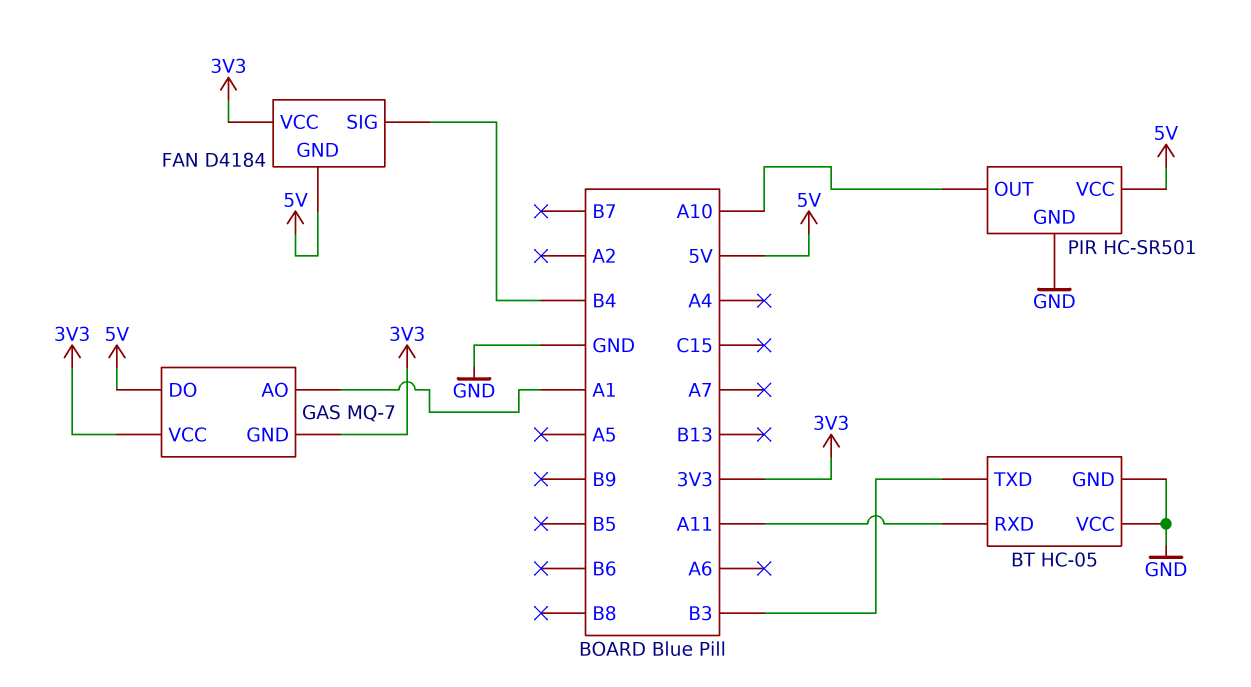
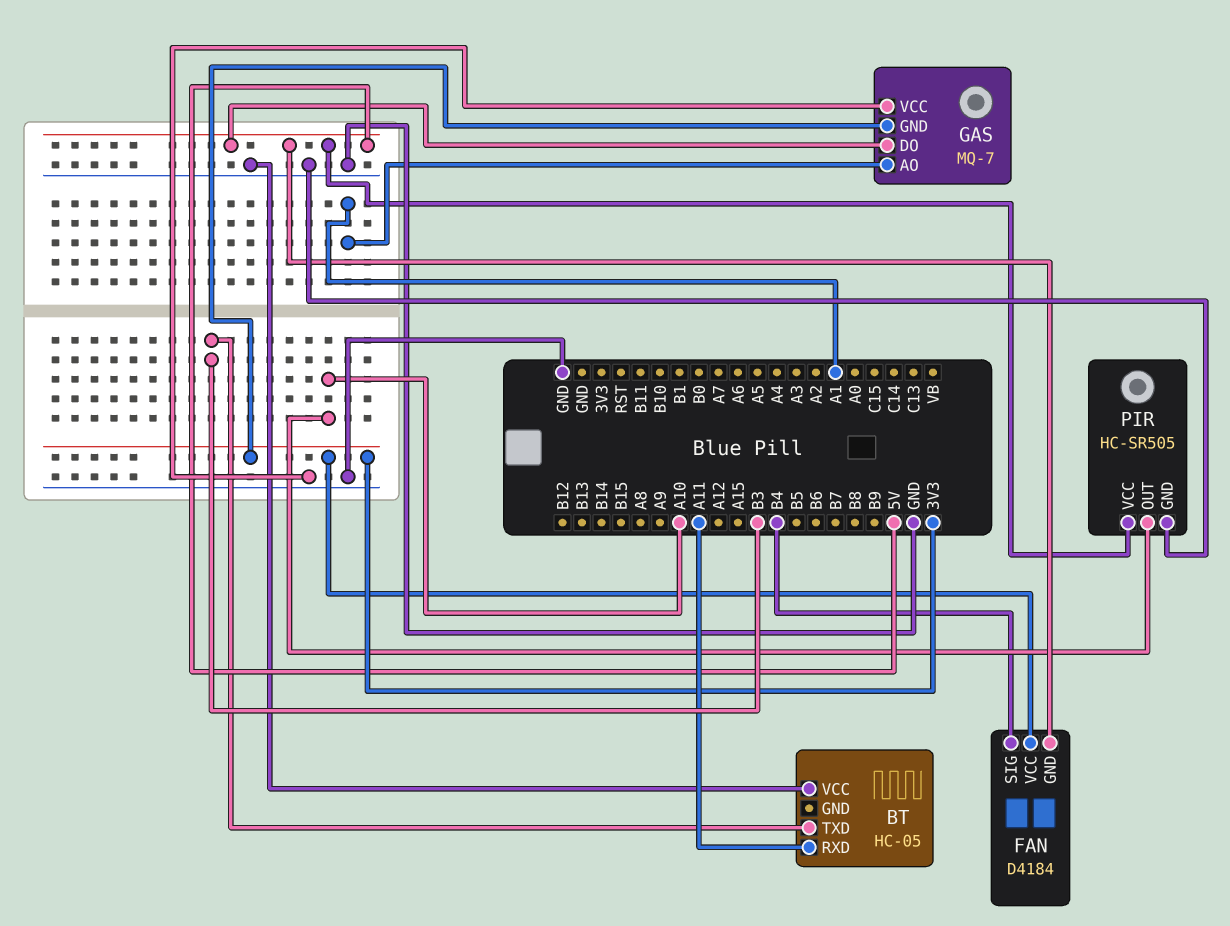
BT pin GND: GND -> none
GAS pin VCC: 3V3 -> GND
PIR: HC-SR501 -> HC-SR505

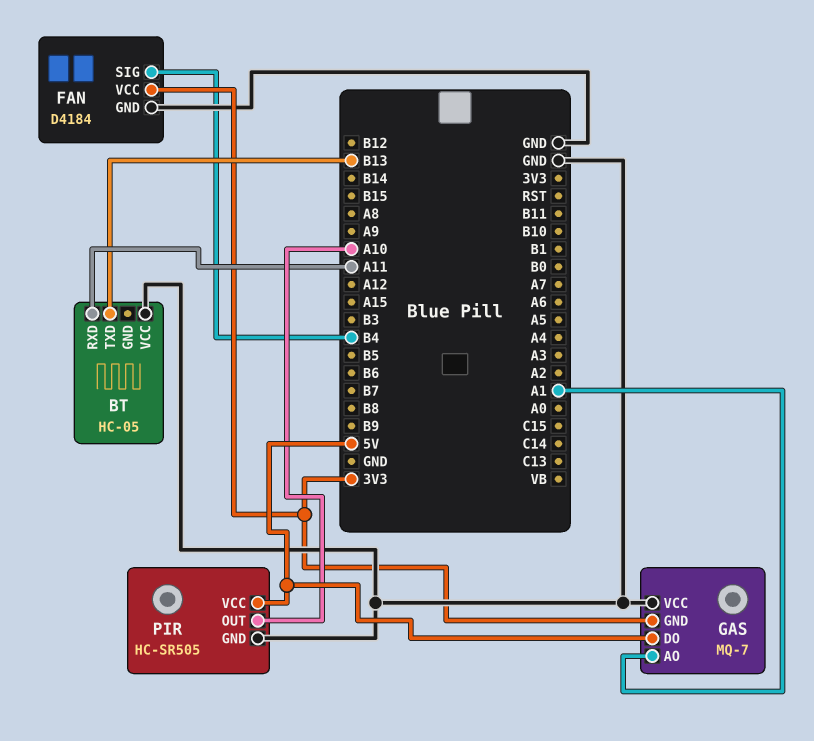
BT pin TXD: B3 -> B13
FAN pin GND: 5V -> GND

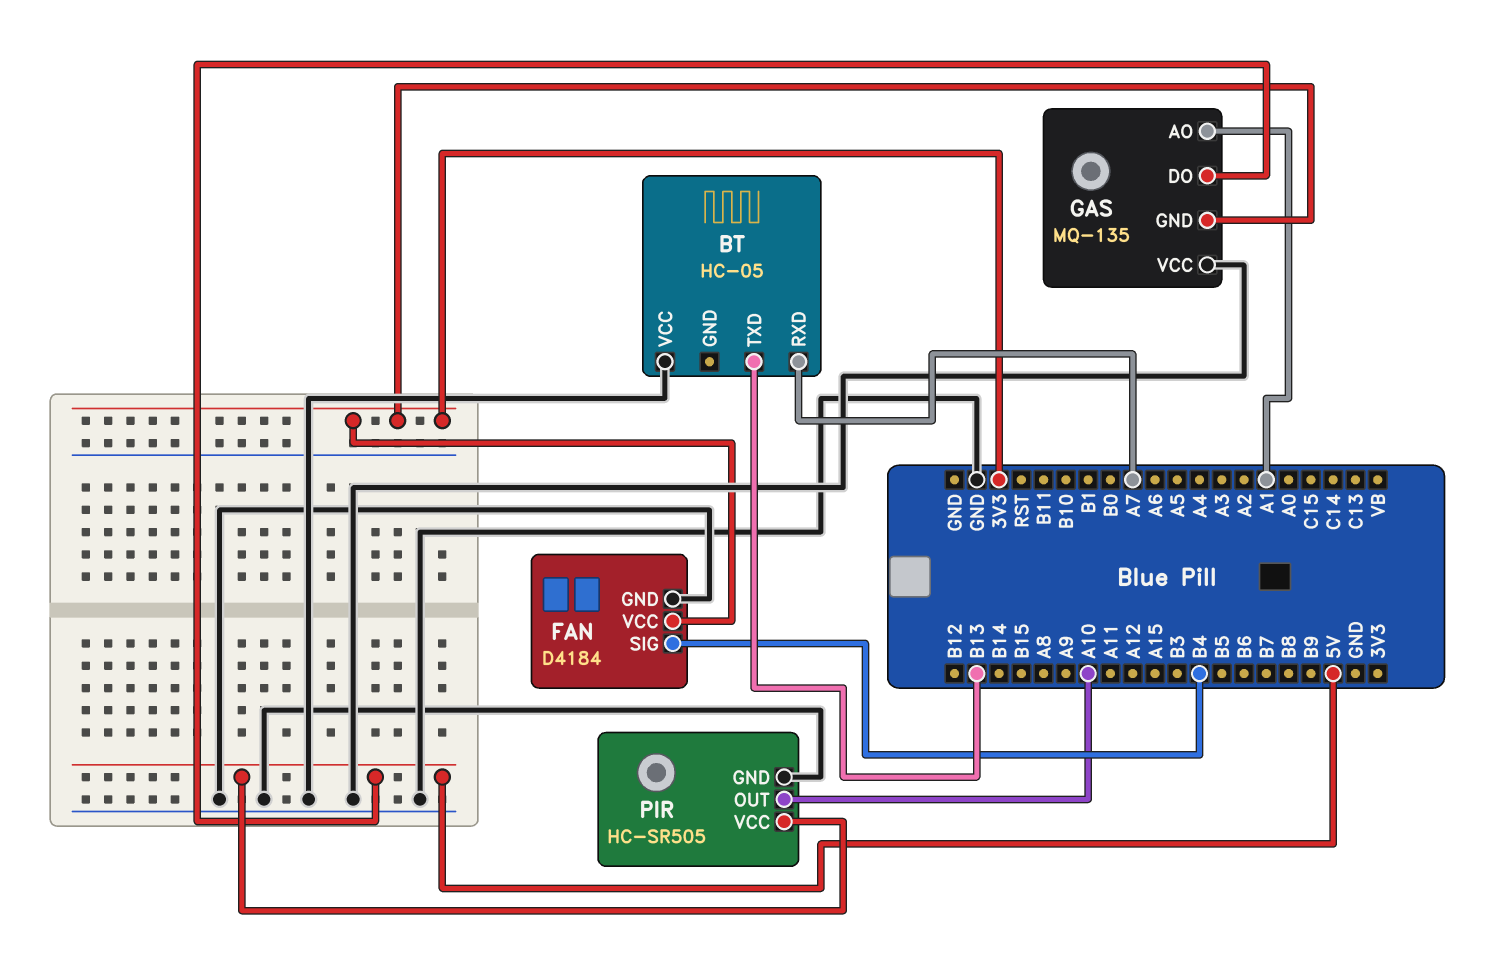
BT pin RXD: A11 -> A7
GAS: MQ-7 -> MQ-135

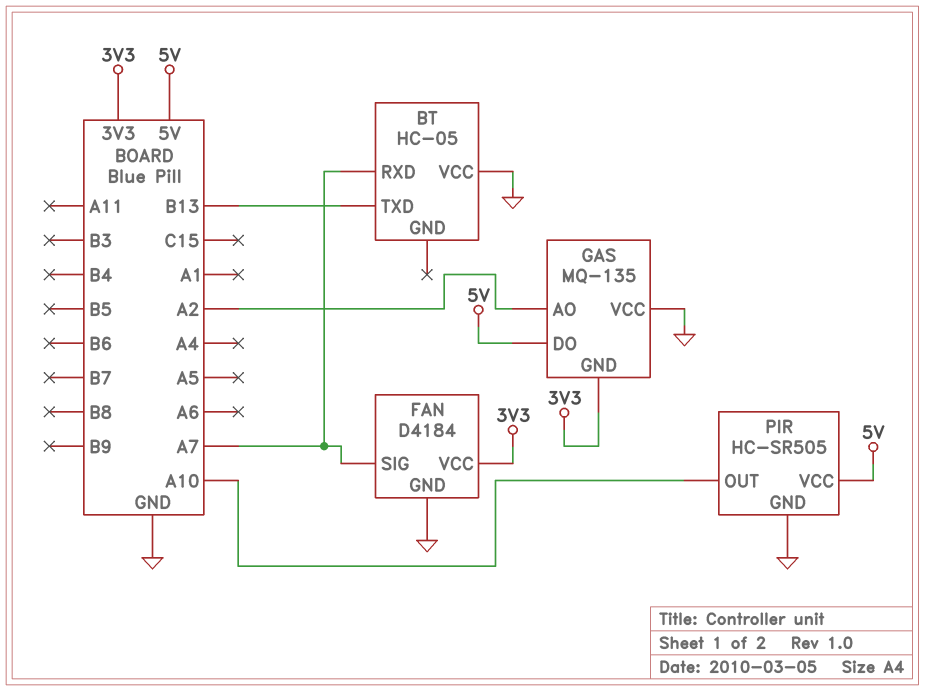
FAN pin SIG: B4 -> A7
GAS pin AO: A1 -> A2

